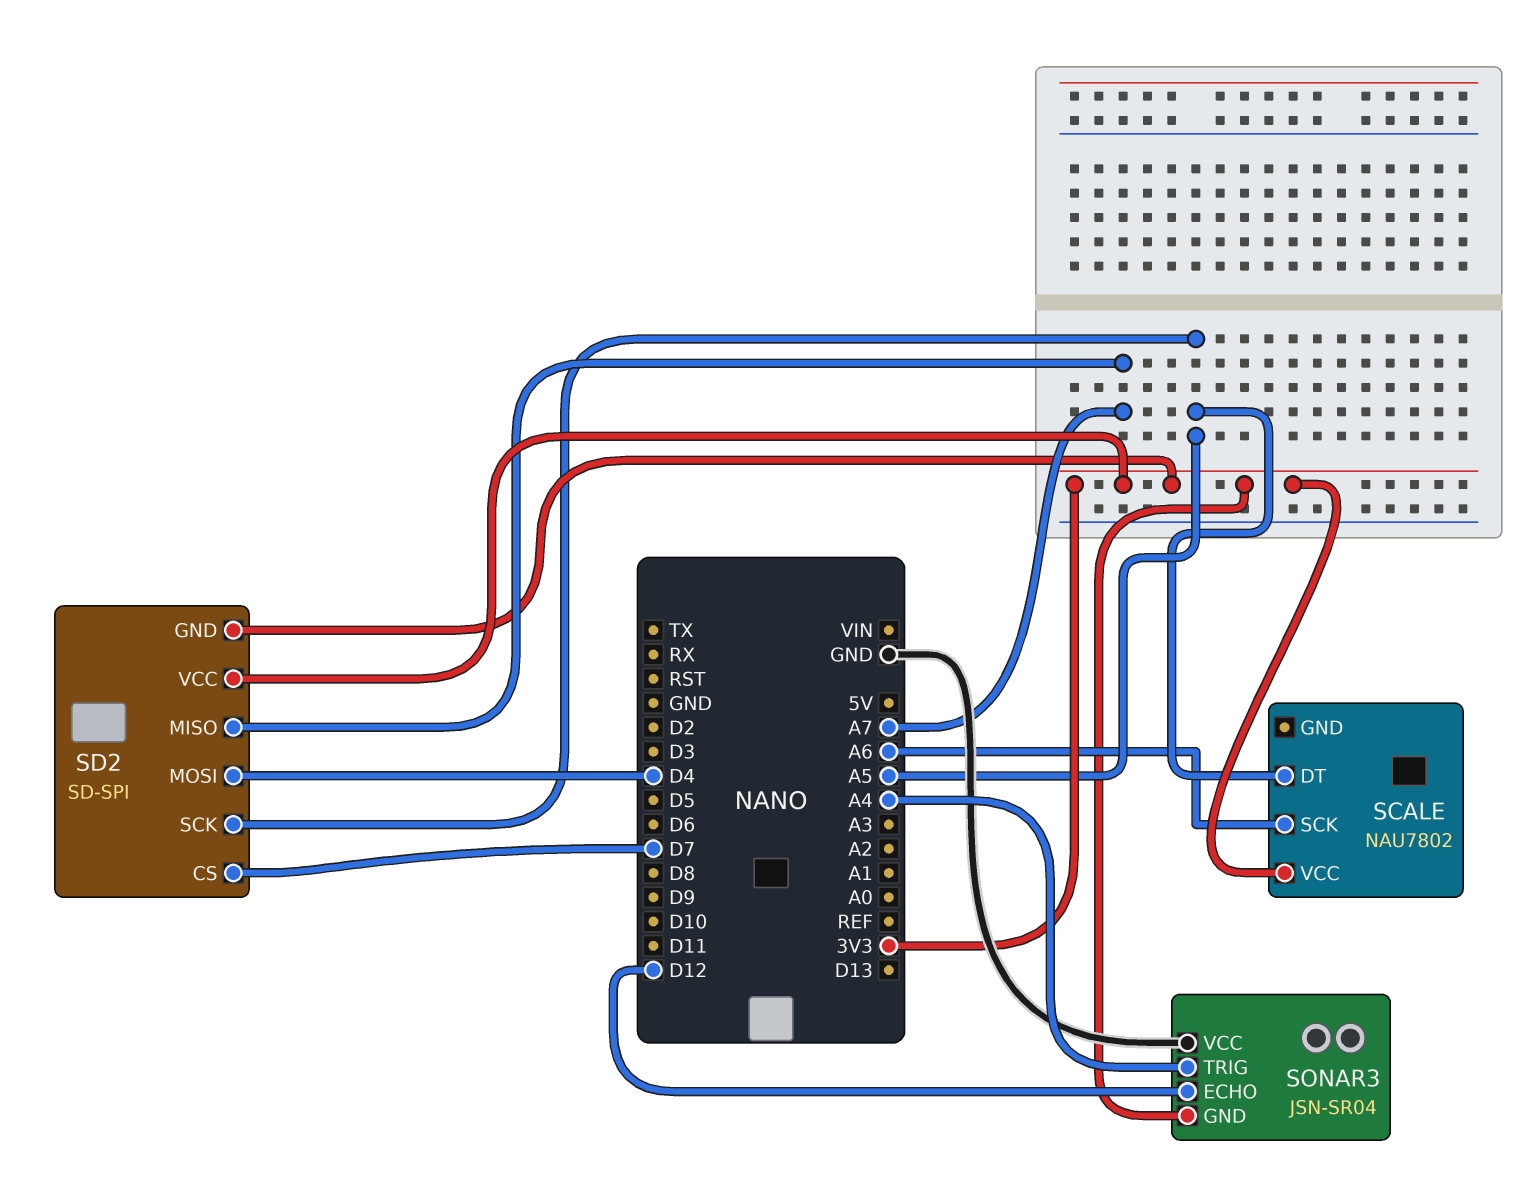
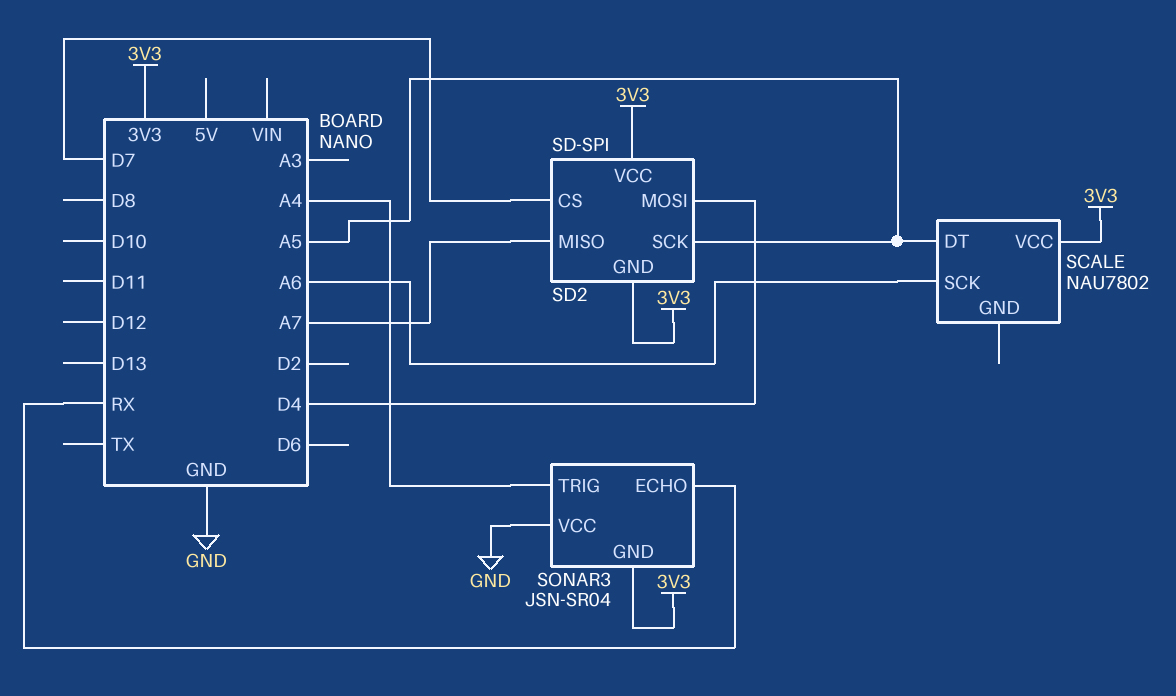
SONAR3 pin ECHO: D12 -> RX

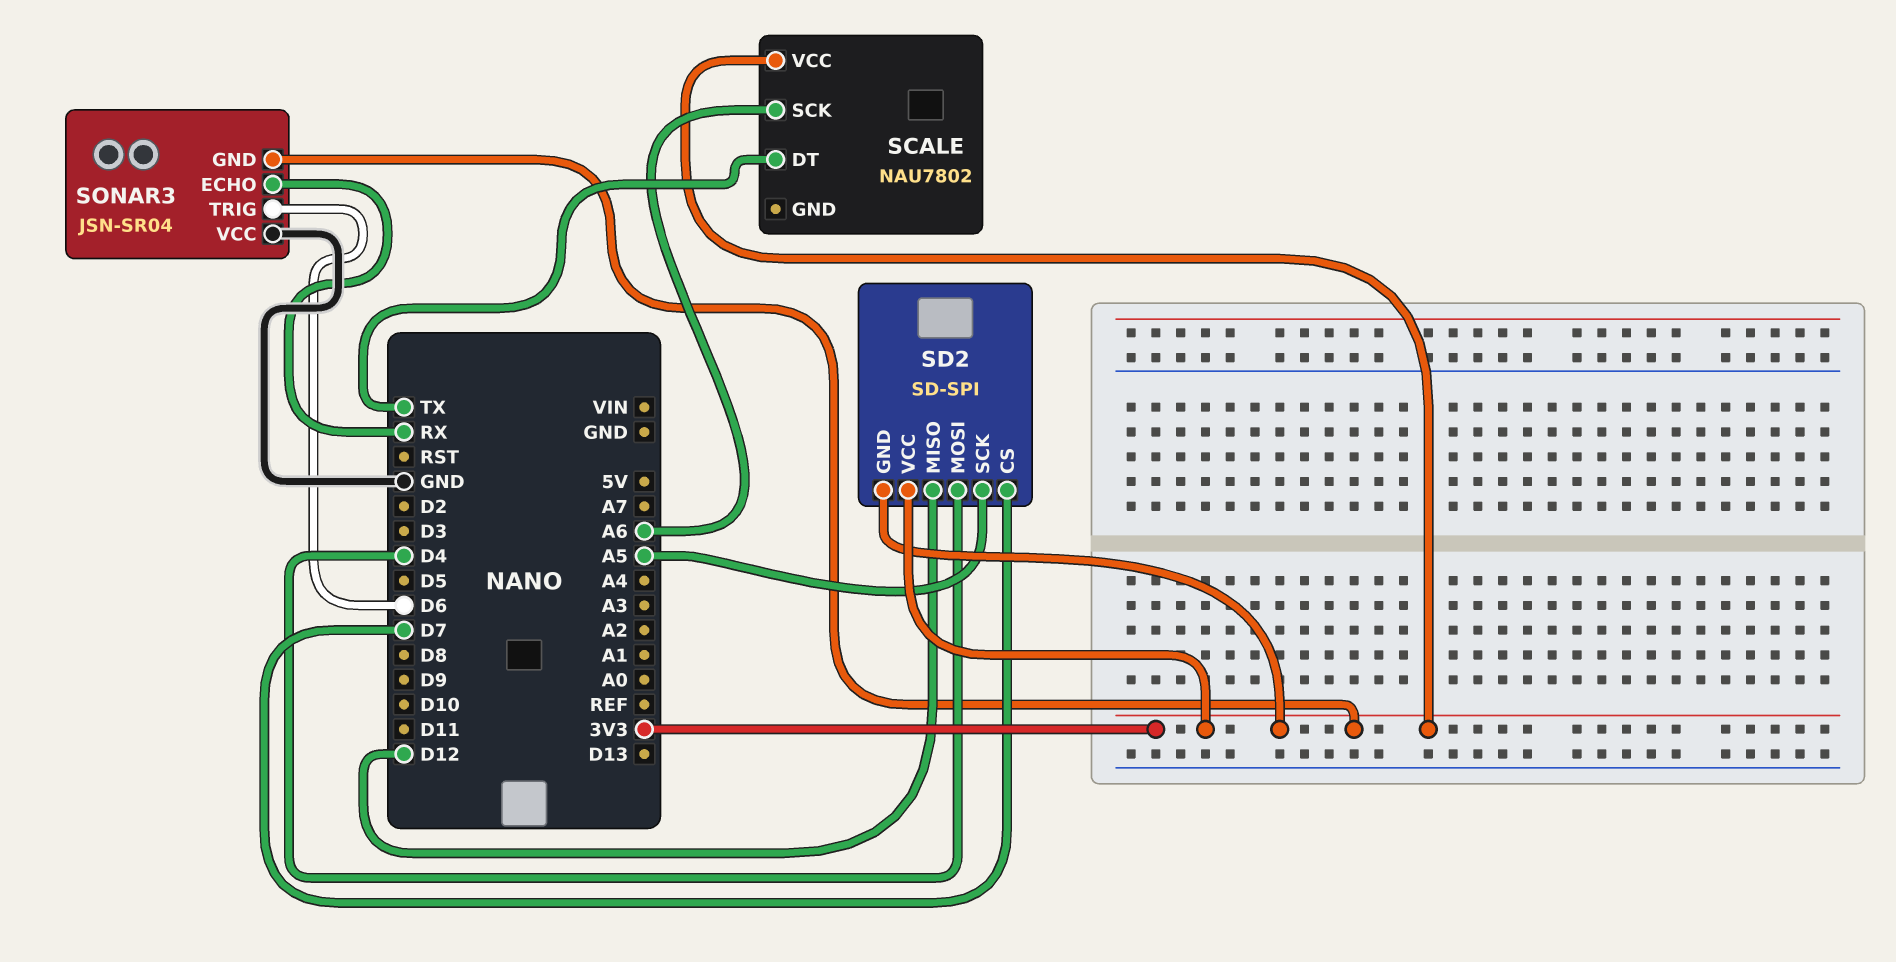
SCALE pin DT: A5 -> TX
SD2 pin MISO: A7 -> D12
SONAR3 pin TRIG: A4 -> D6

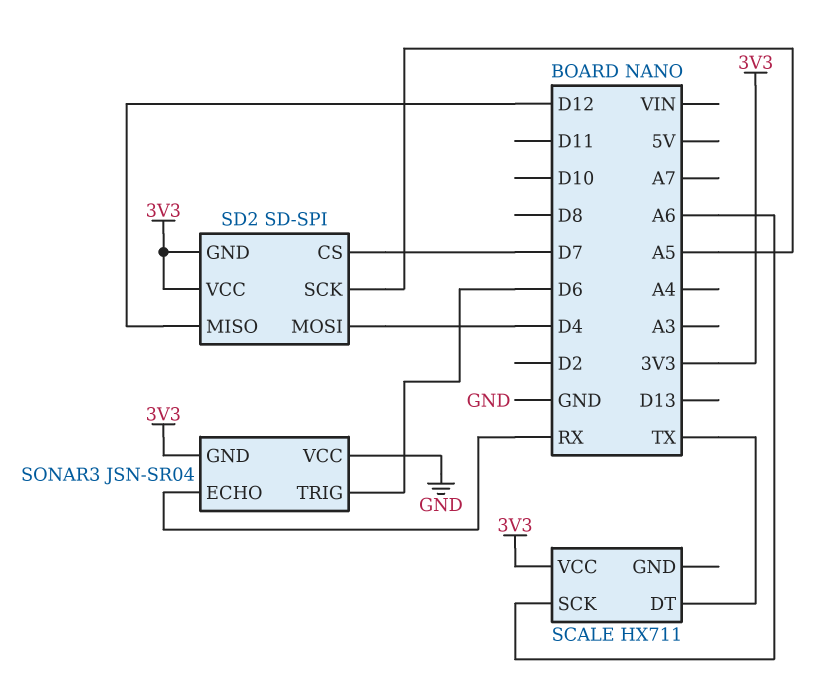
SCALE: NAU7802 -> HX711

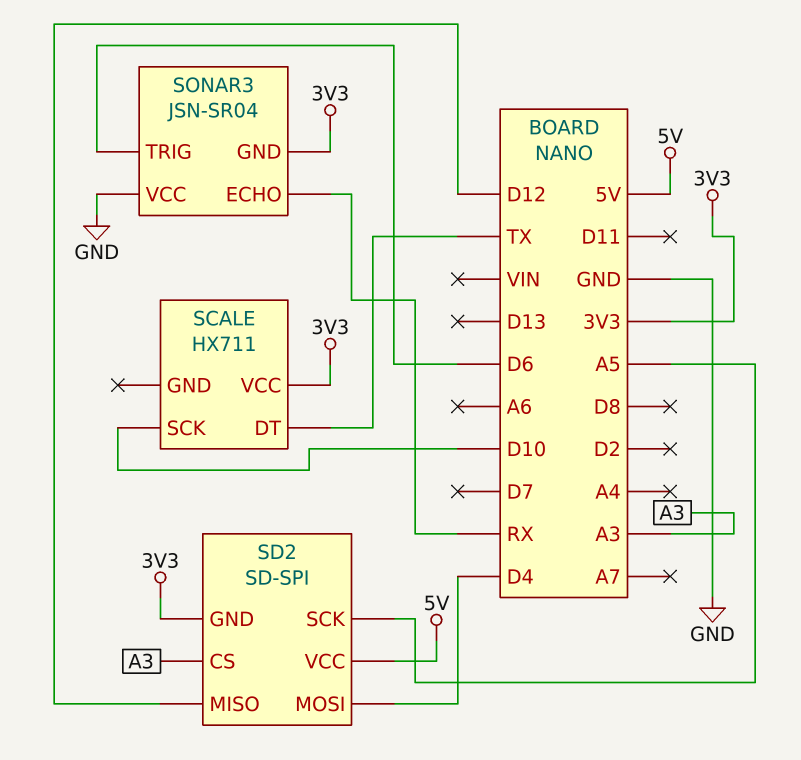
SCALE pin SCK: A6 -> D10
SD2 pin CS: D7 -> A3
SD2 pin VCC: 3V3 -> 5V

